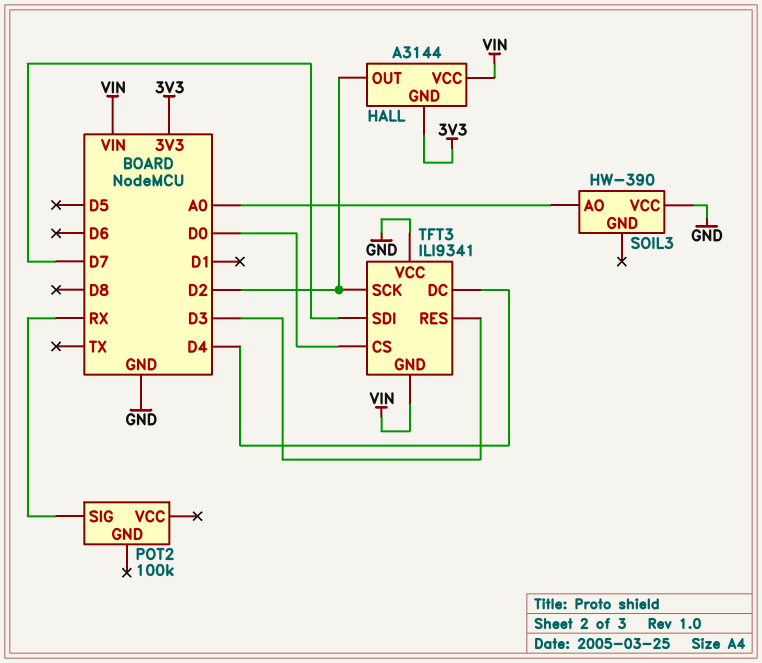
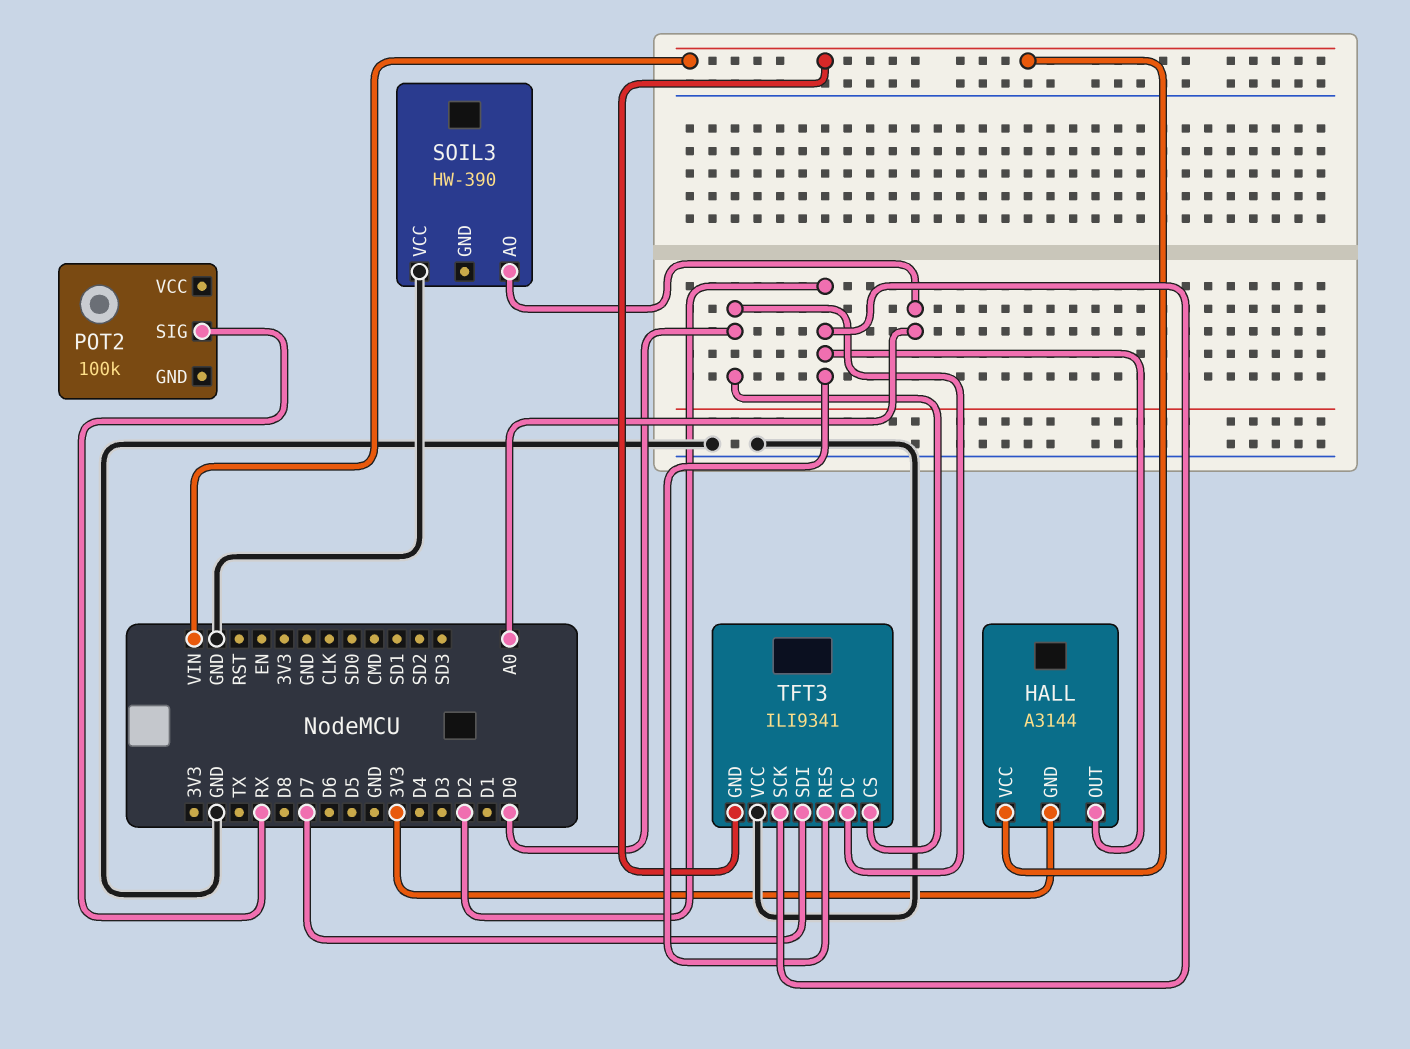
TFT3 pin DC: D4 -> D0
TFT3 pin RES: D3 -> D2

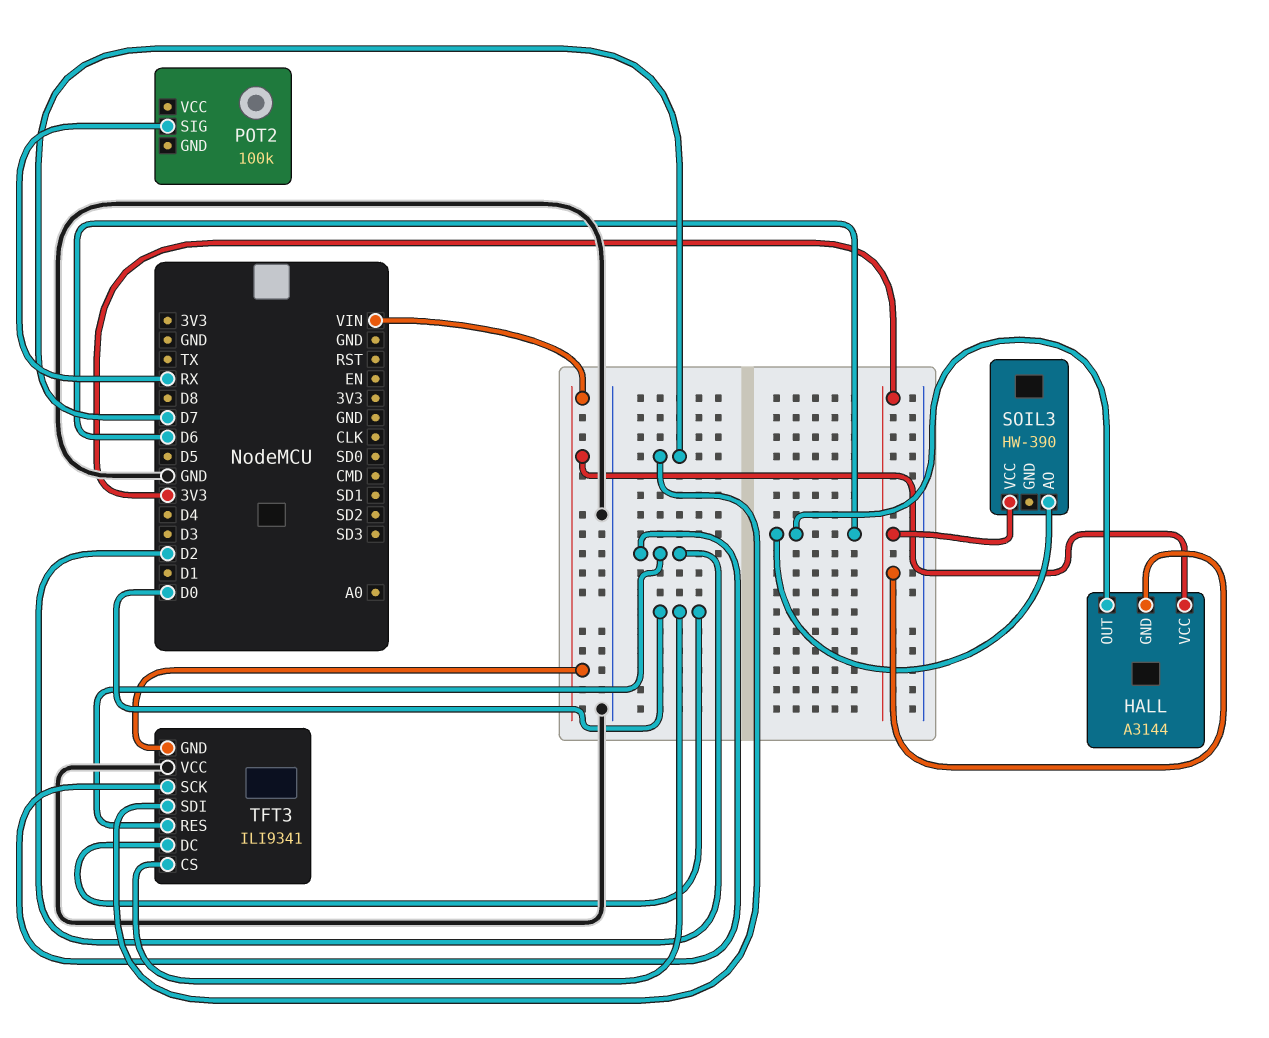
HALL pin OUT: D2 -> D6
SOIL3 pin AO: A0 -> D6
SOIL3 pin VCC: GND -> 3V3

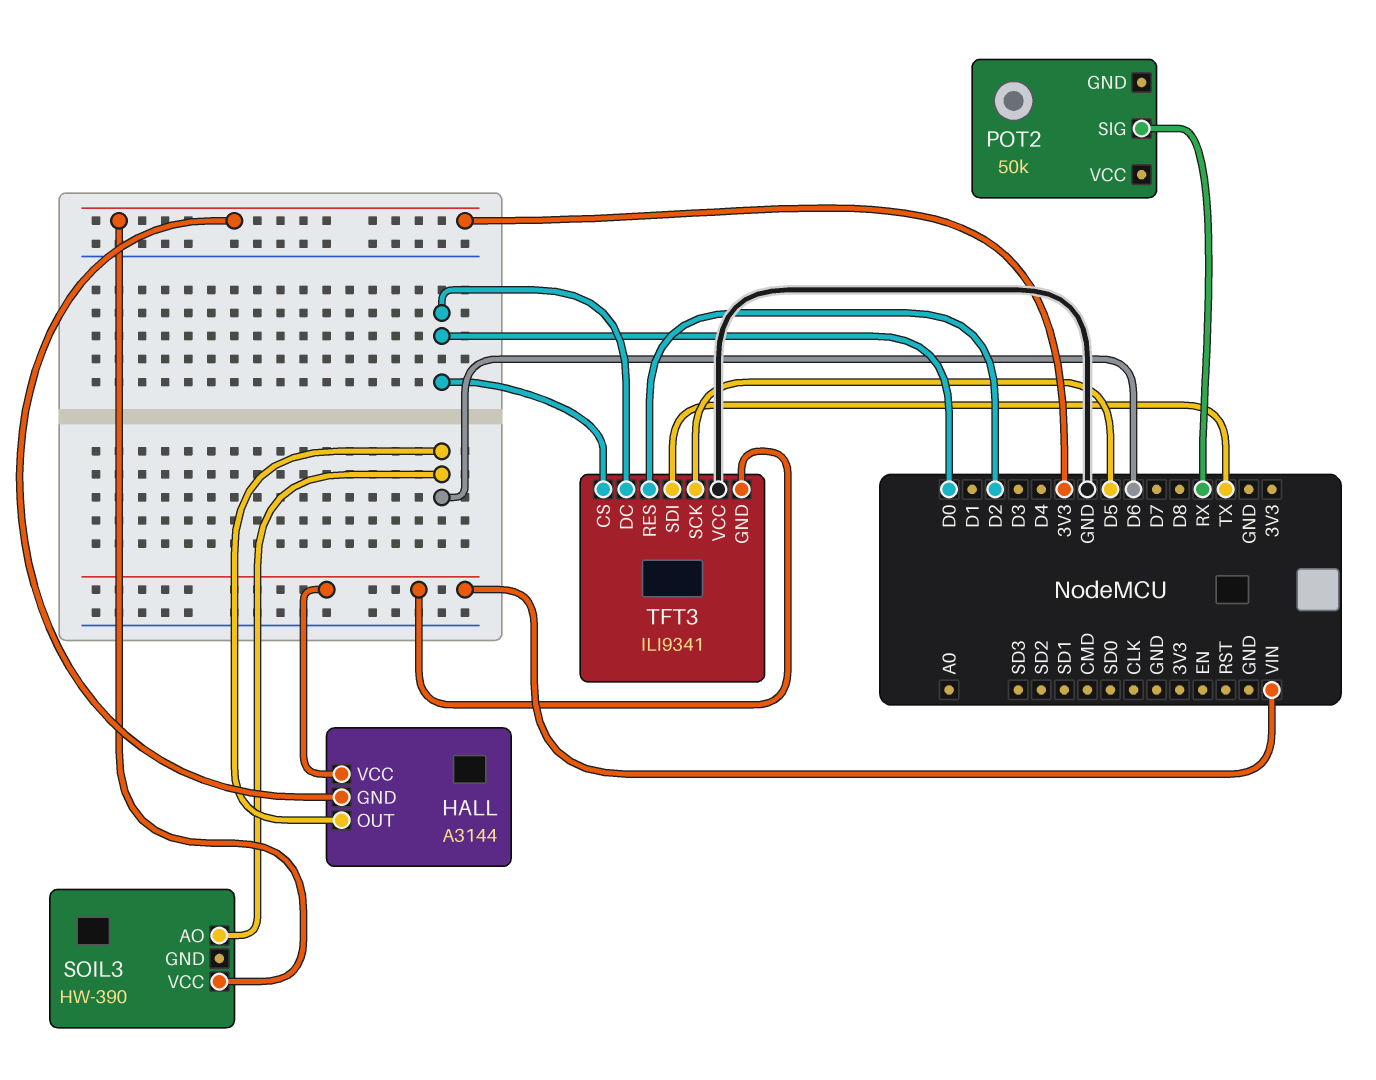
POT2: 100k -> 50k
TFT3 pin SCK: D2 -> D5
TFT3 pin SDI: D7 -> TX

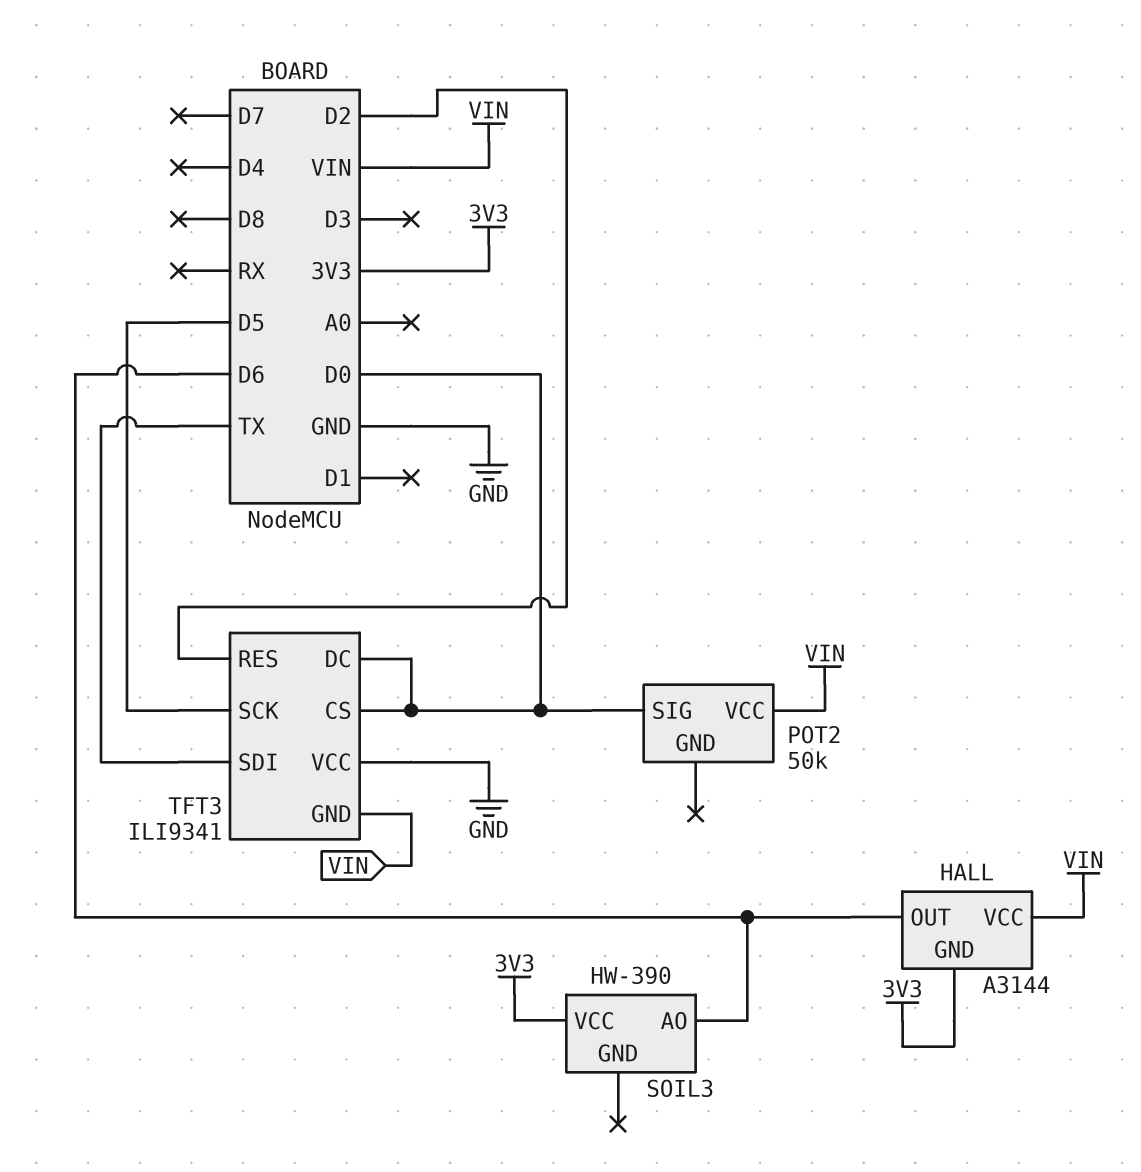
POT2 pin SIG: RX -> D0
POT2 pin VCC: none -> VIN

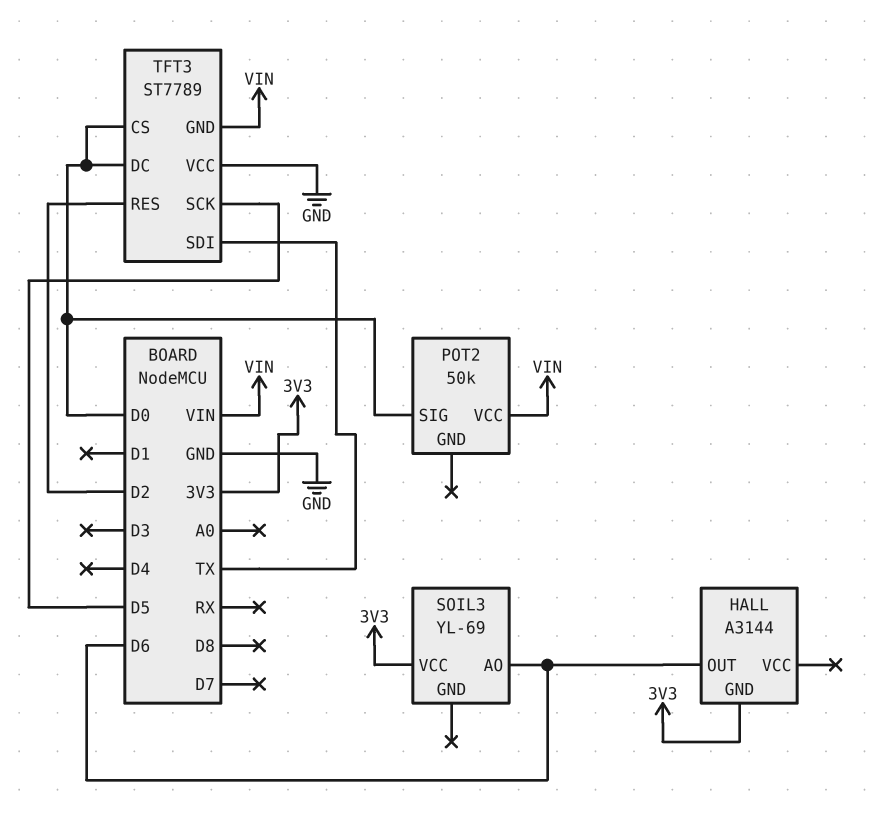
HALL pin VCC: VIN -> none
SOIL3: HW-390 -> YL-69
TFT3: ILI9341 -> ST7789

